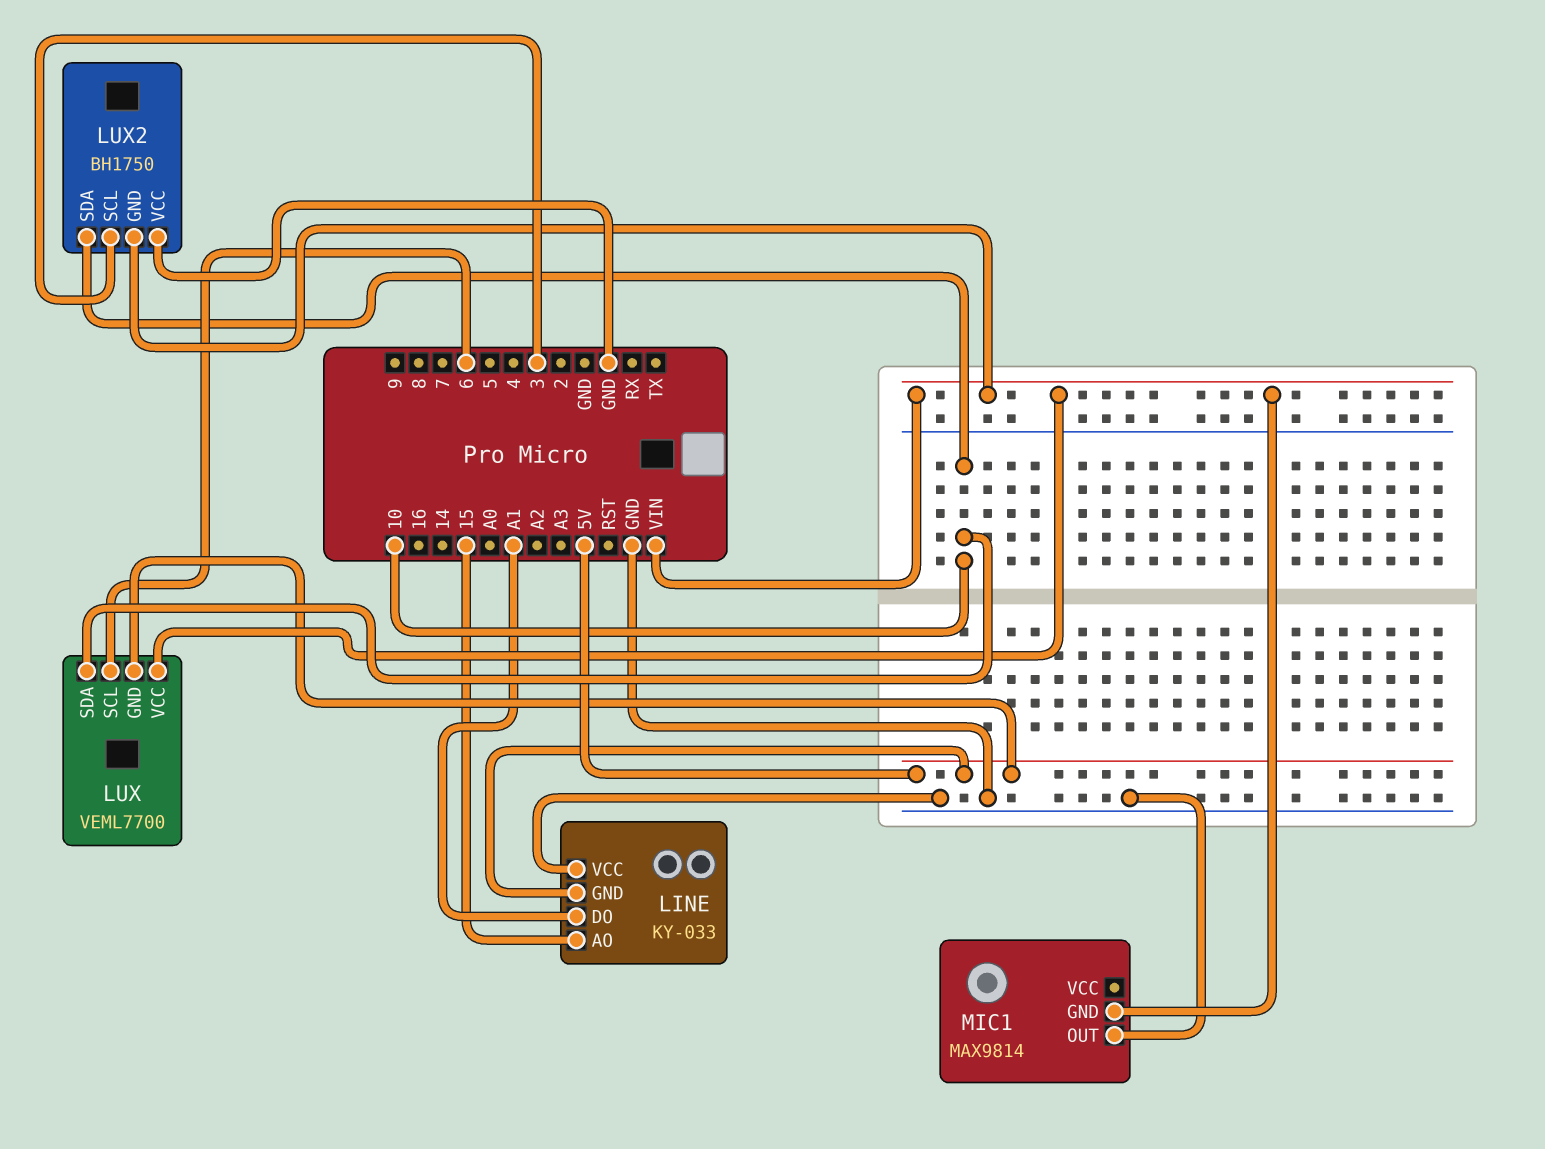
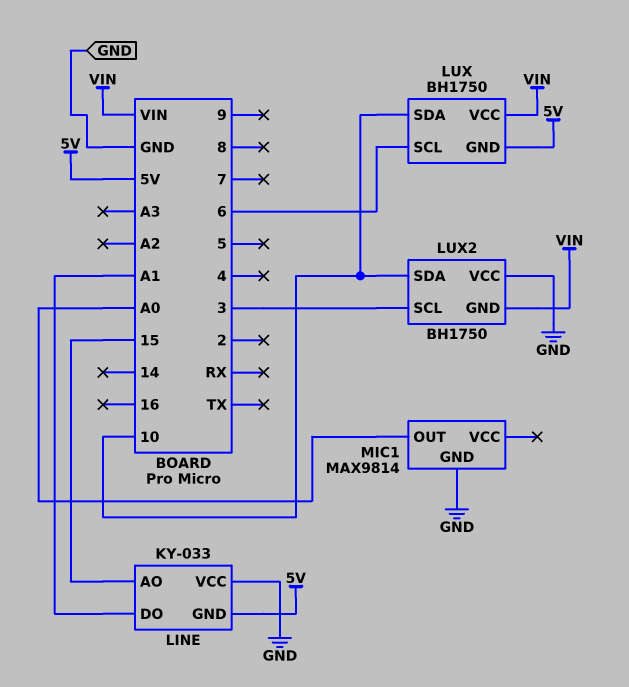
LUX: VEML7700 -> BH1750
MIC1 pin GND: VIN -> GND
MIC1 pin OUT: GND -> A0

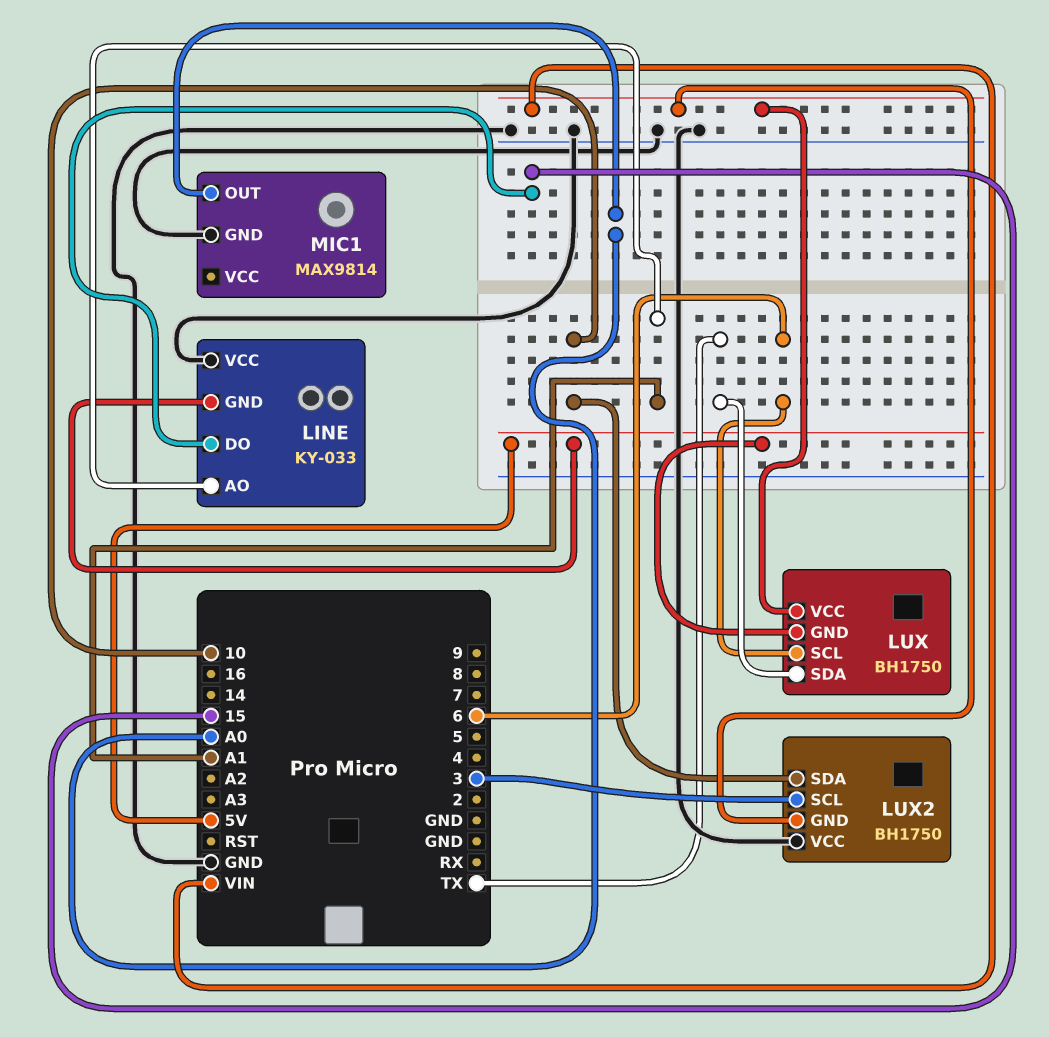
LINE pin AO: 15 -> A1
LINE pin DO: A1 -> 15
LUX pin SDA: 10 -> TX

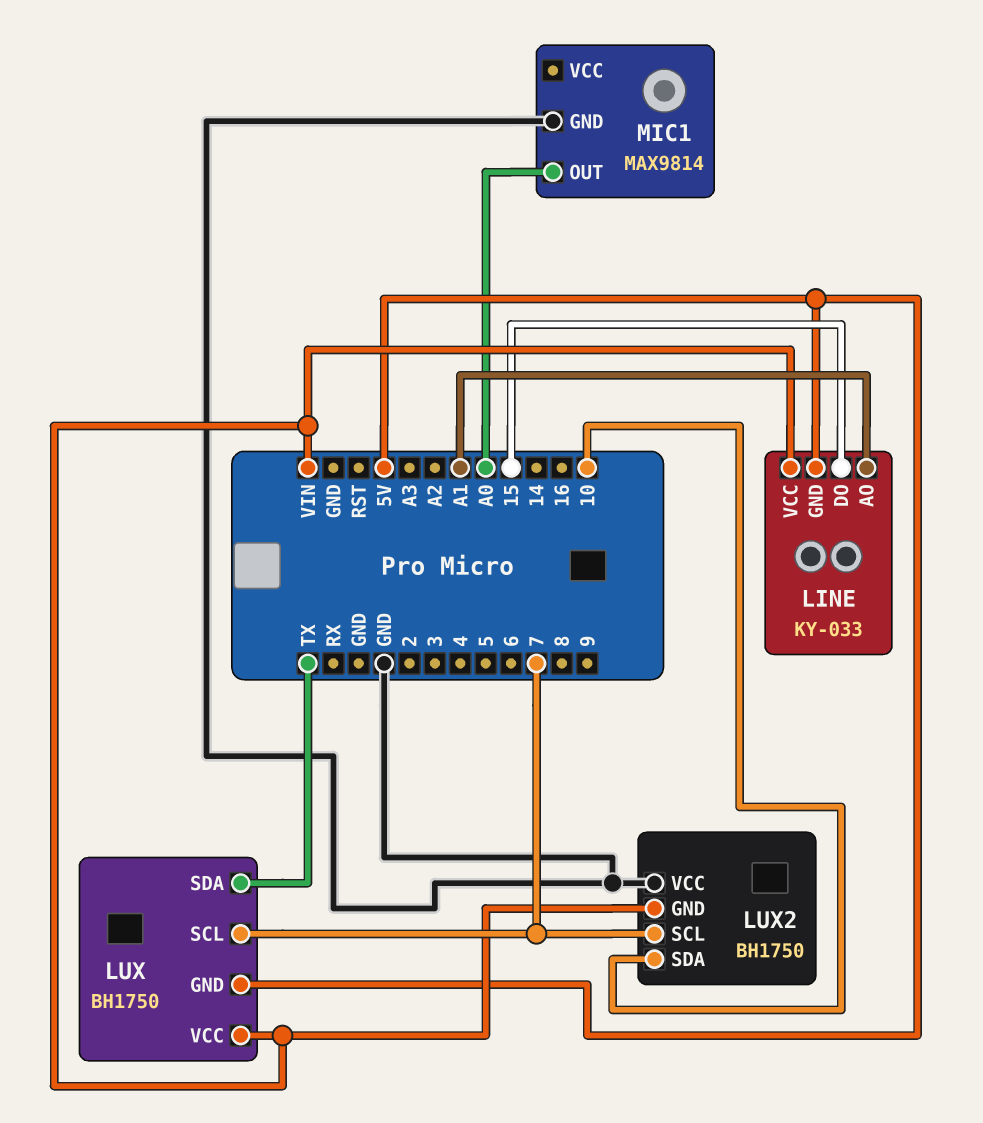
LINE pin VCC: GND -> VIN
LUX pin SCL: 6 -> 7
LUX2 pin SCL: 3 -> 7

